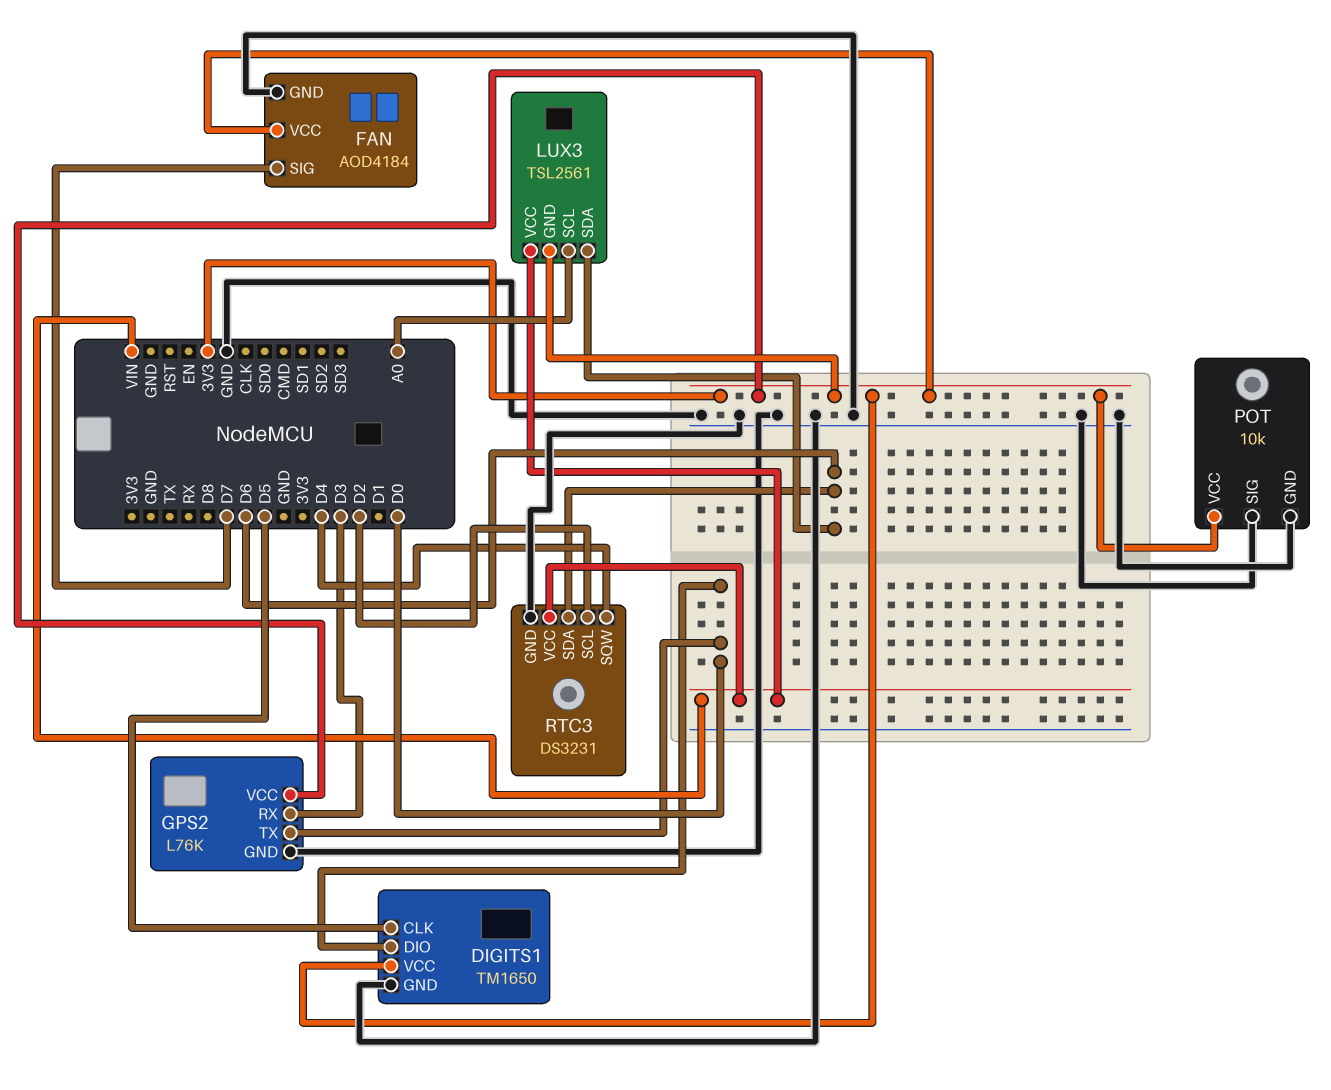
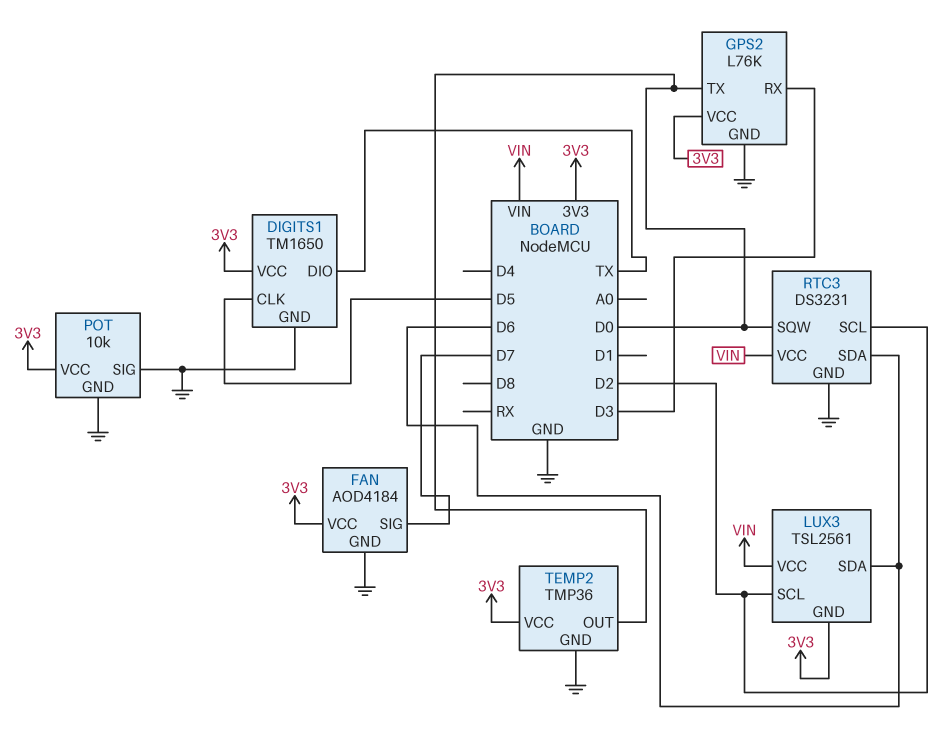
DIGITS1 pin DIO: D0 -> TX
LUX3 pin SCL: A0 -> D2
RTC3 pin SQW: D4 -> D0
TEMP2: none -> TMP36
TEMP2 pin GND: none -> GND
TEMP2 pin OUT: none -> D0
TEMP2 pin VCC: none -> 3V3

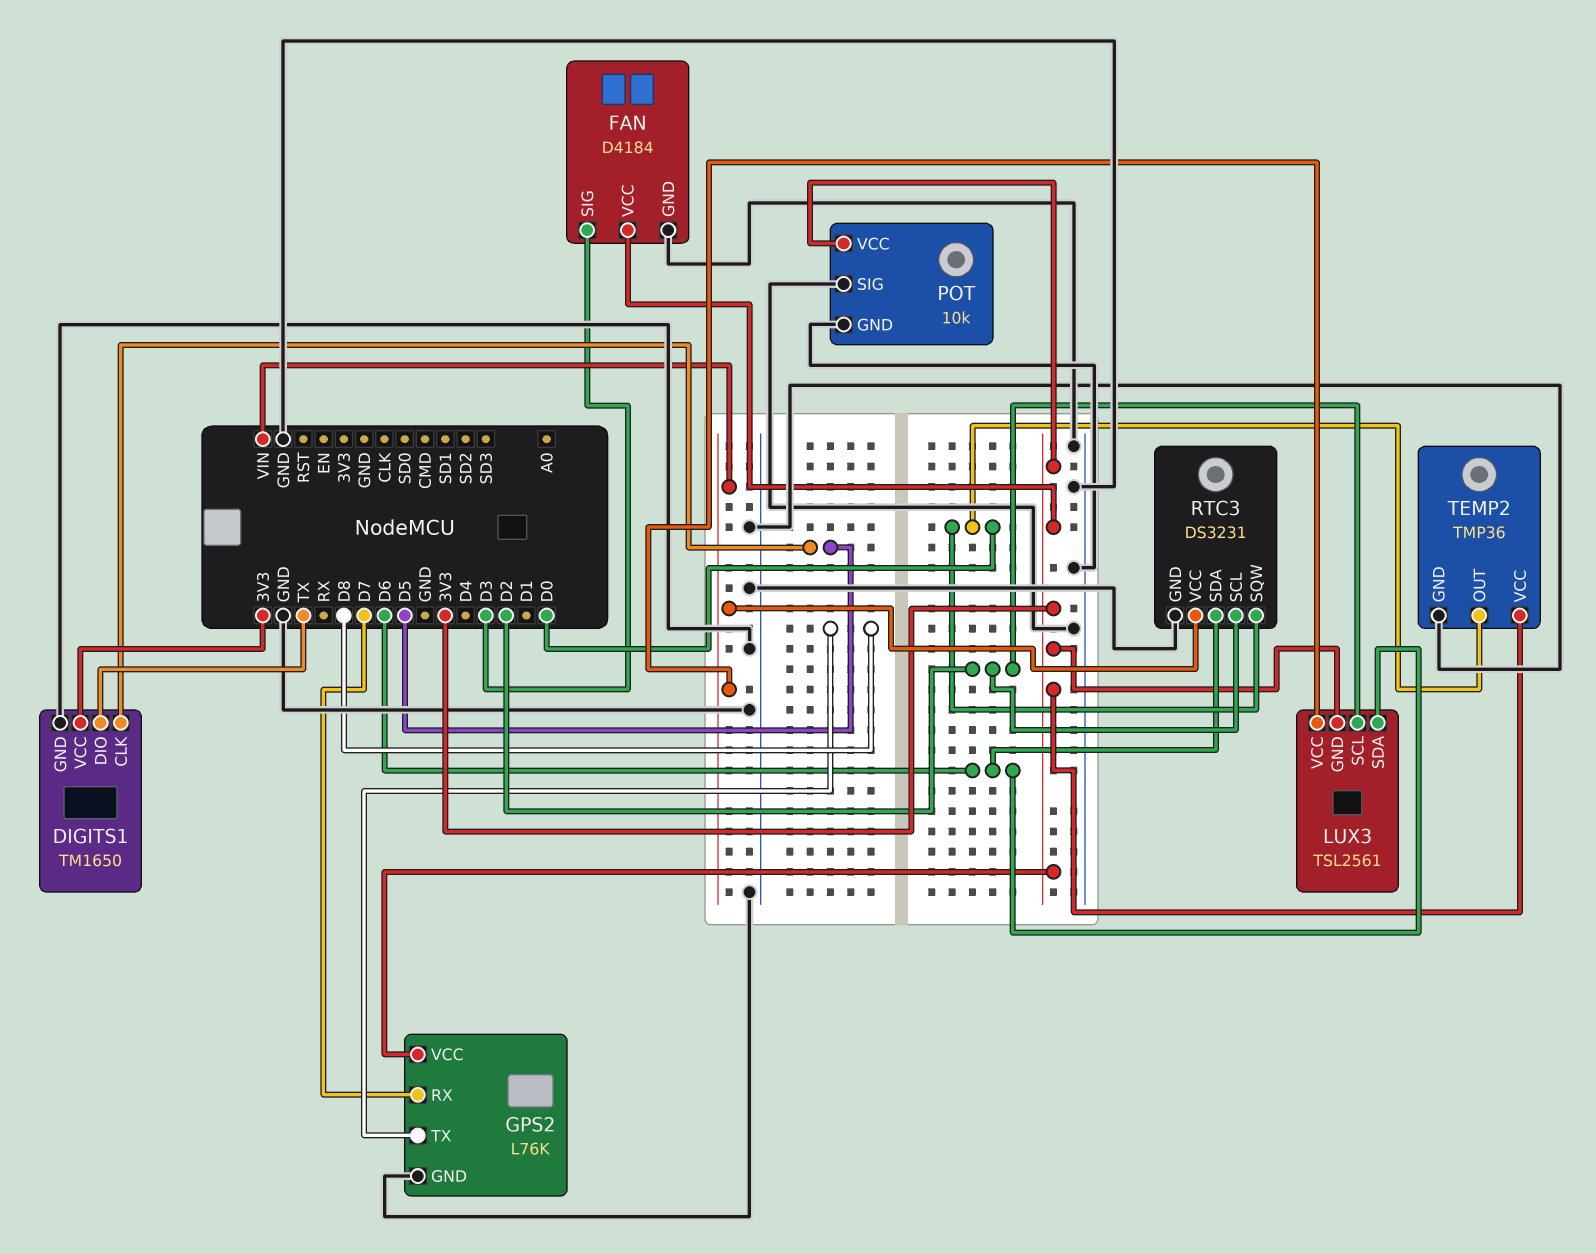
FAN: AOD4184 -> D4184
FAN pin SIG: D7 -> D3
GPS2 pin RX: D3 -> D7
GPS2 pin TX: D0 -> D8

